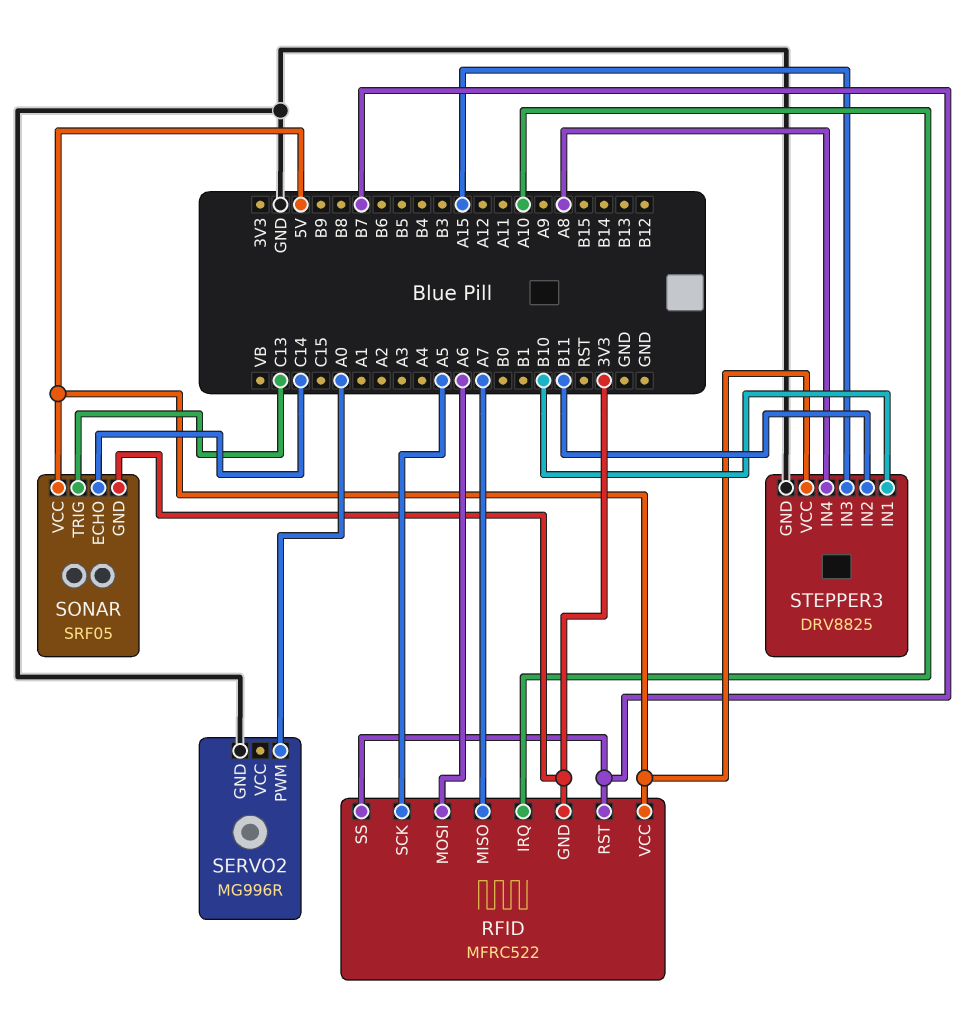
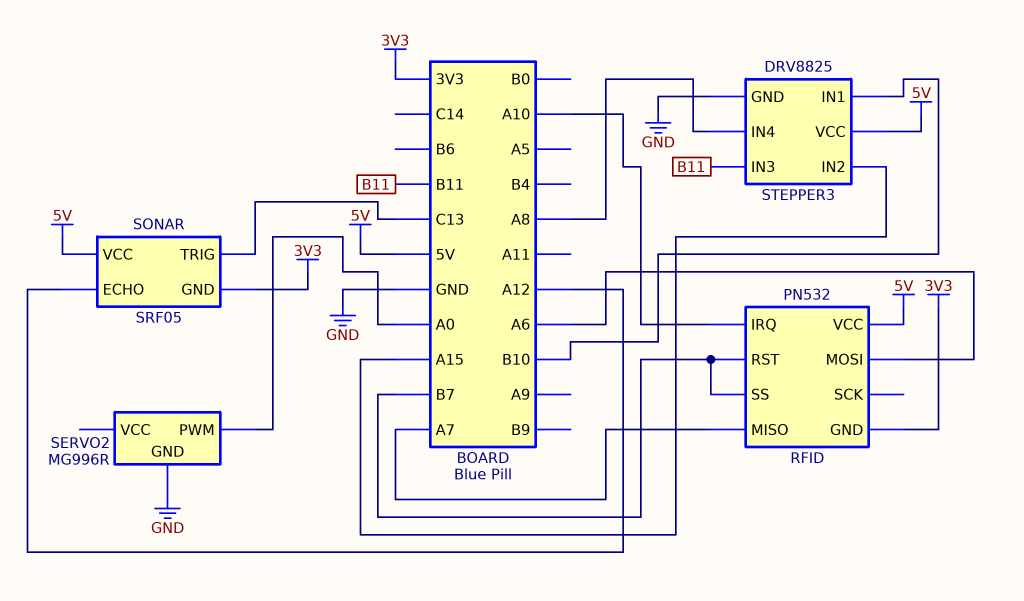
RFID: MFRC522 -> PN532
RFID pin SCK: A5 -> none
SONAR pin ECHO: C14 -> A12
STEPPER3 pin IN2: B11 -> A15
STEPPER3 pin IN3: A15 -> B11

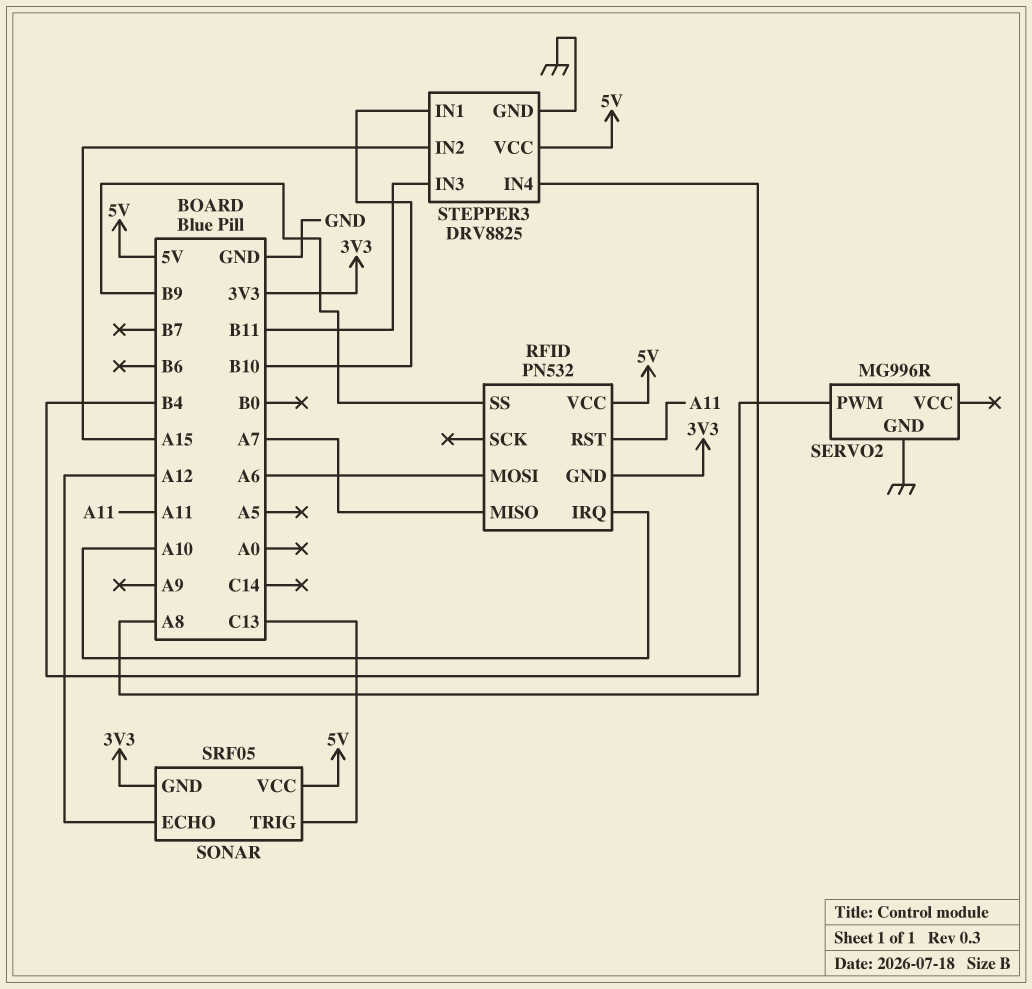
RFID pin RST: B7 -> A11
RFID pin SS: B7 -> B9
SERVO2 pin PWM: A0 -> B4

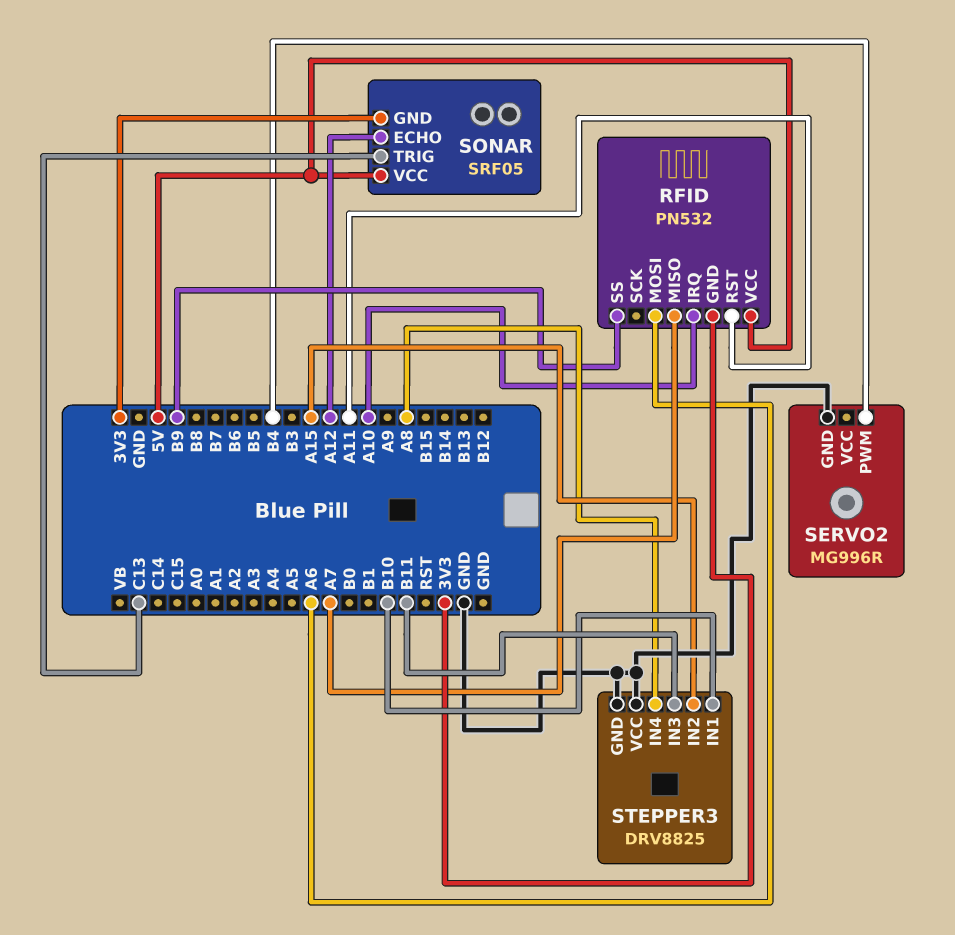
STEPPER3 pin VCC: 5V -> GND

